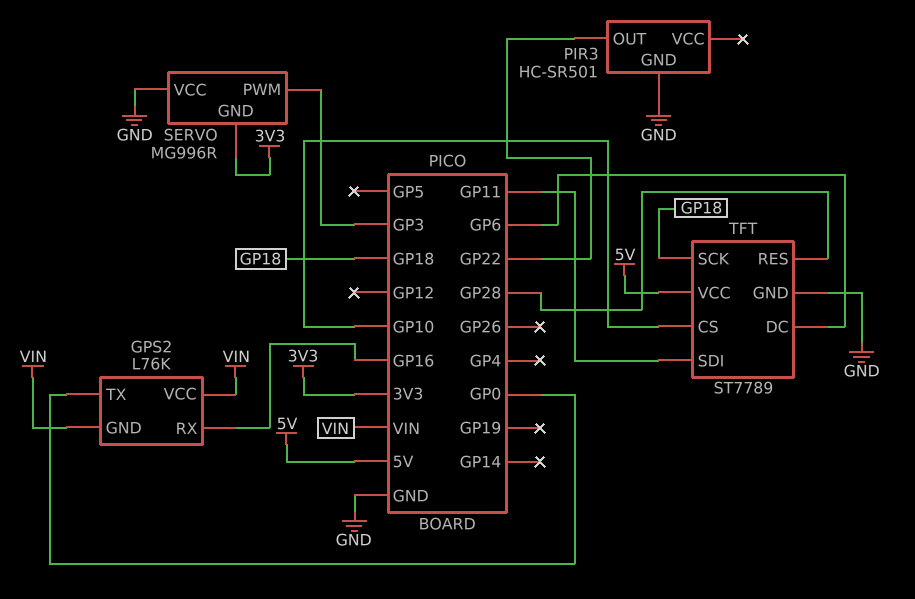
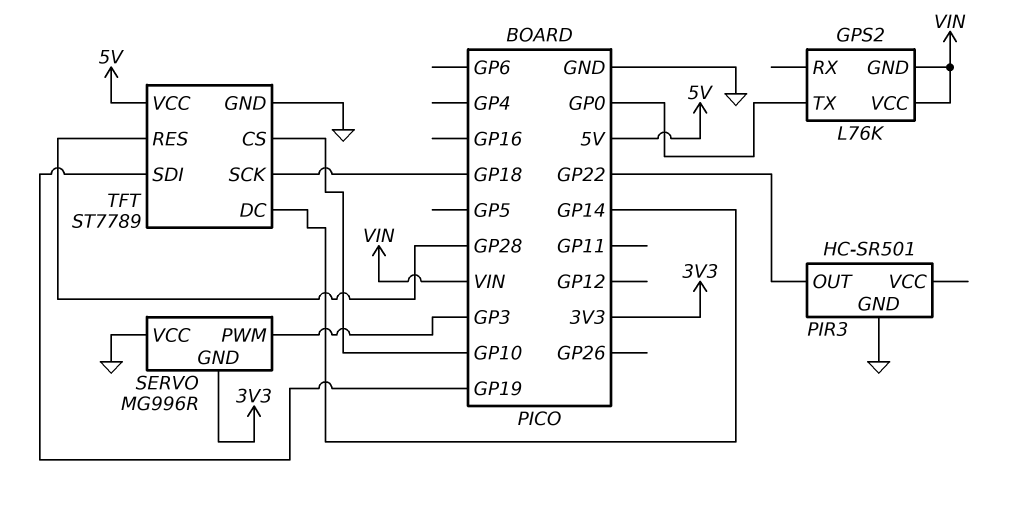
GPS2 pin RX: GP16 -> none
TFT pin DC: GP6 -> GP14
TFT pin SDI: GP11 -> GP19

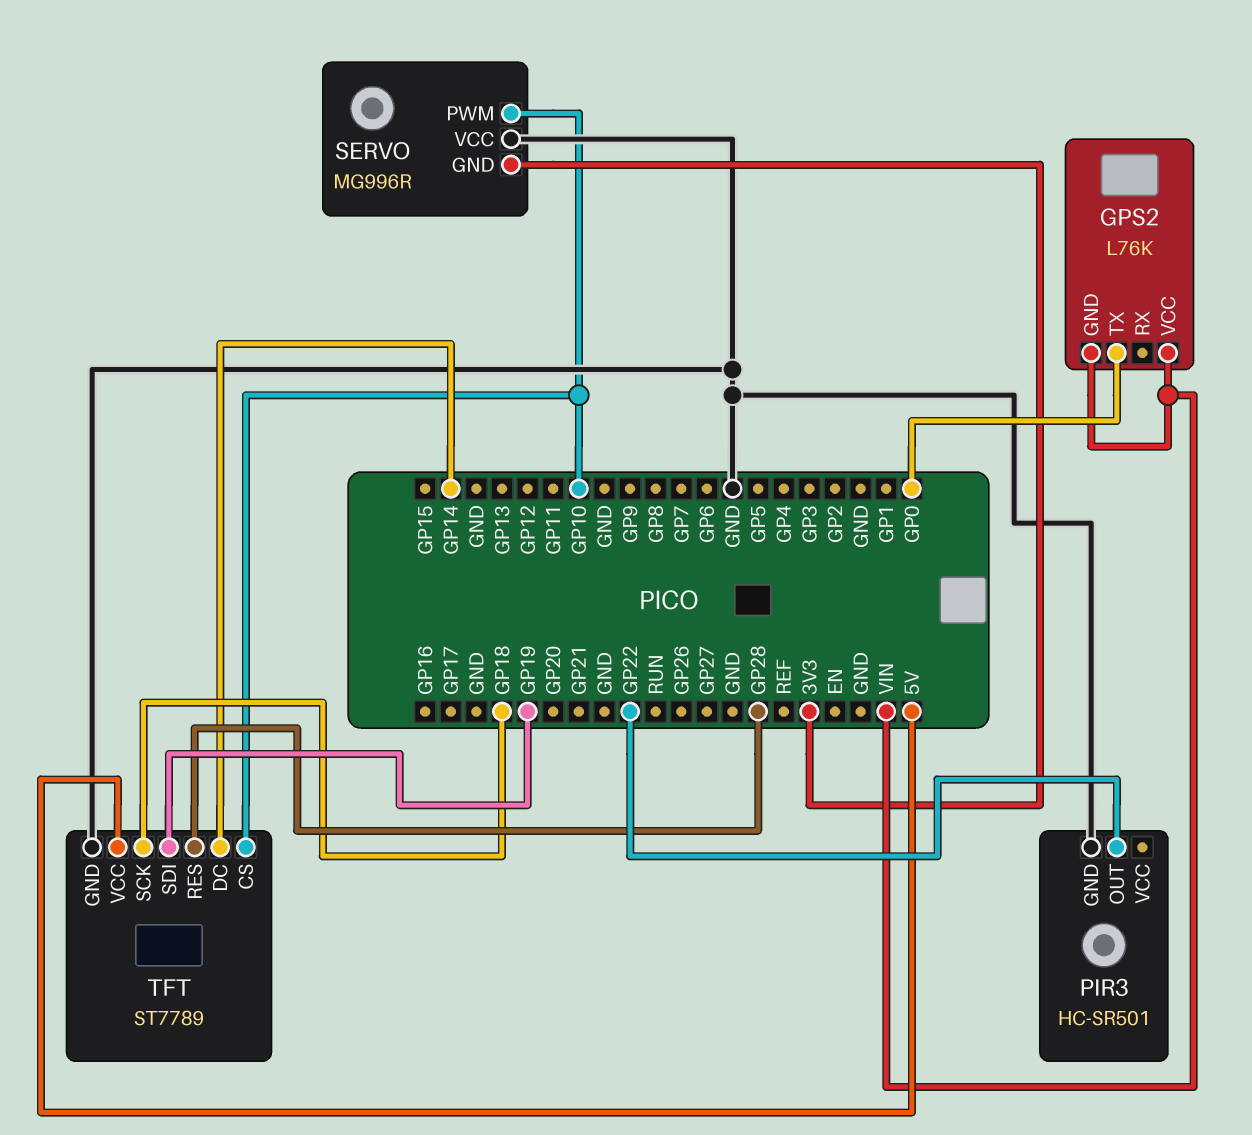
SERVO pin PWM: GP3 -> GP10

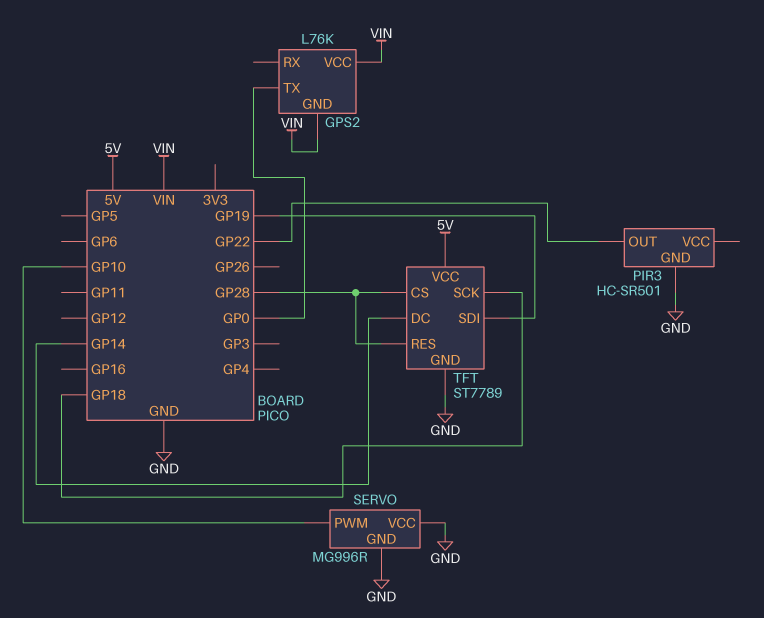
SERVO pin GND: 3V3 -> GND
TFT pin CS: GP10 -> GP28

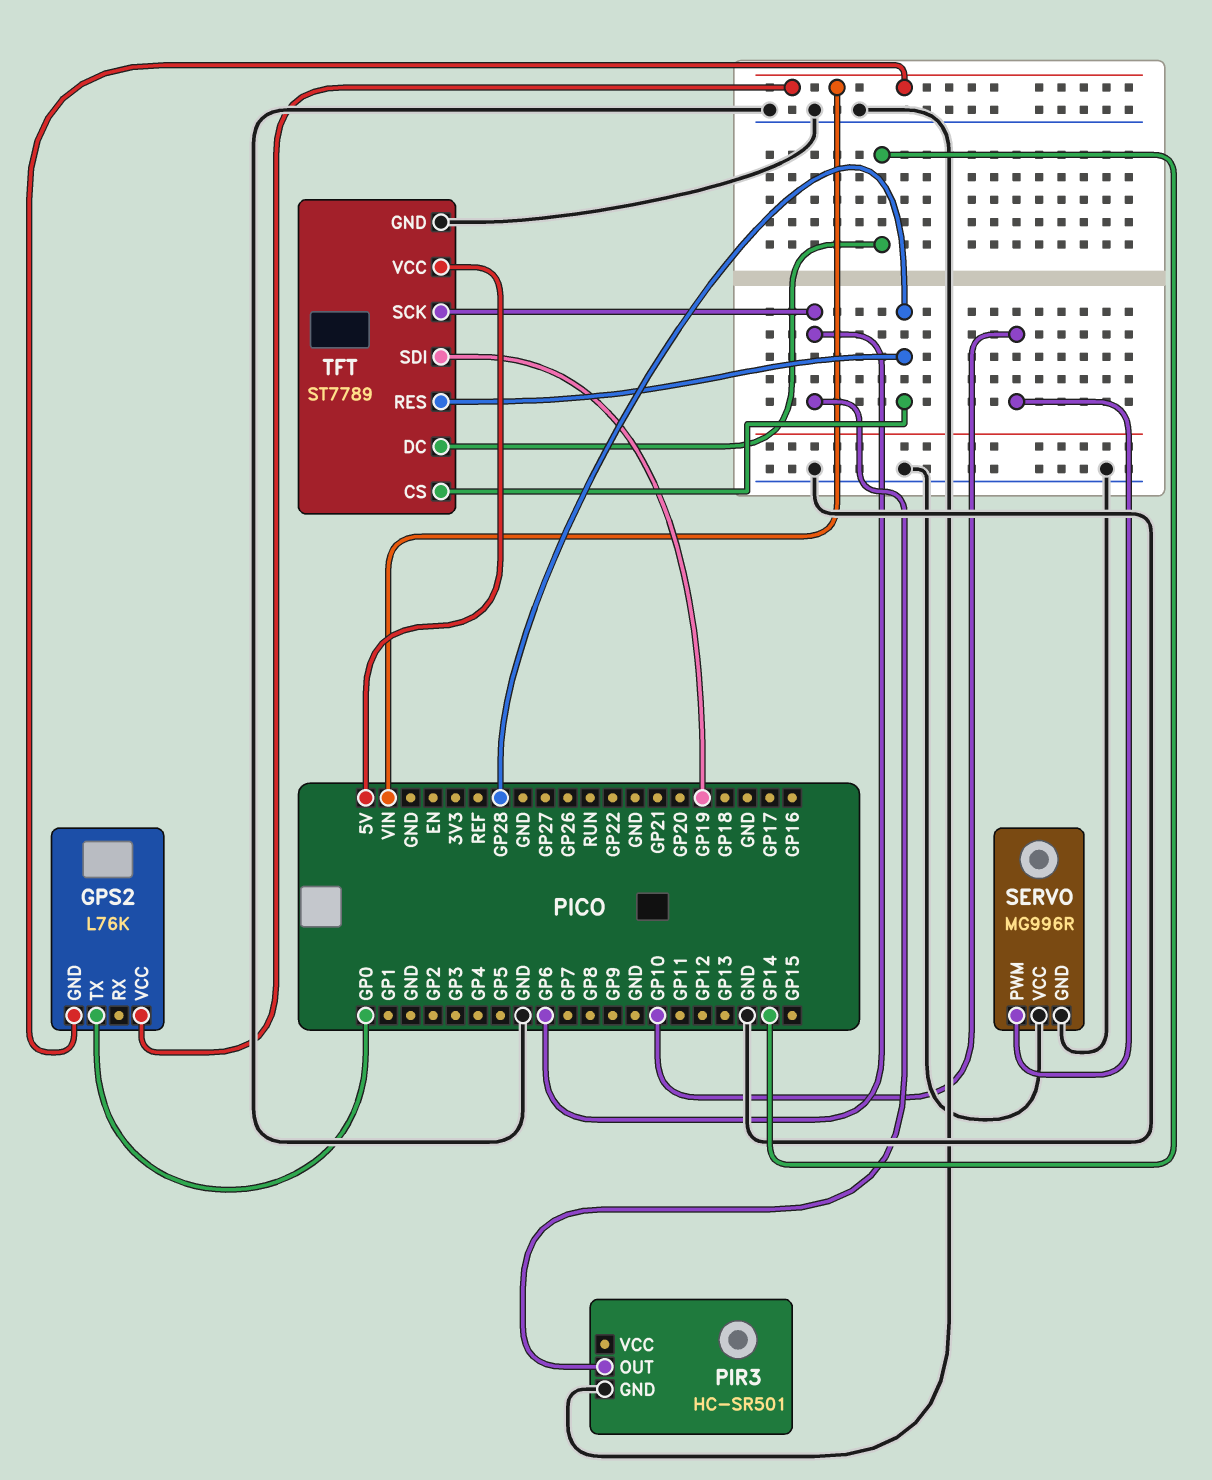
PIR3 pin OUT: GP22 -> GP6
TFT pin SCK: GP18 -> GP6

